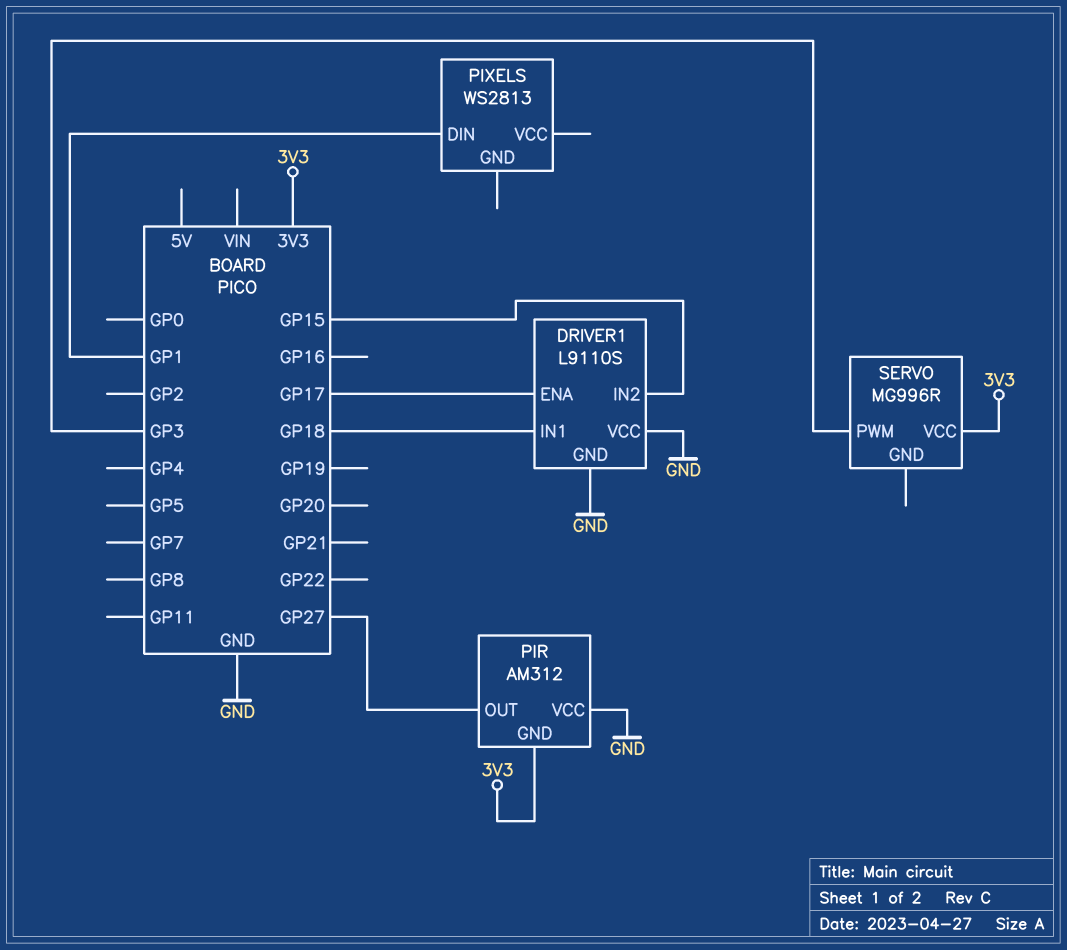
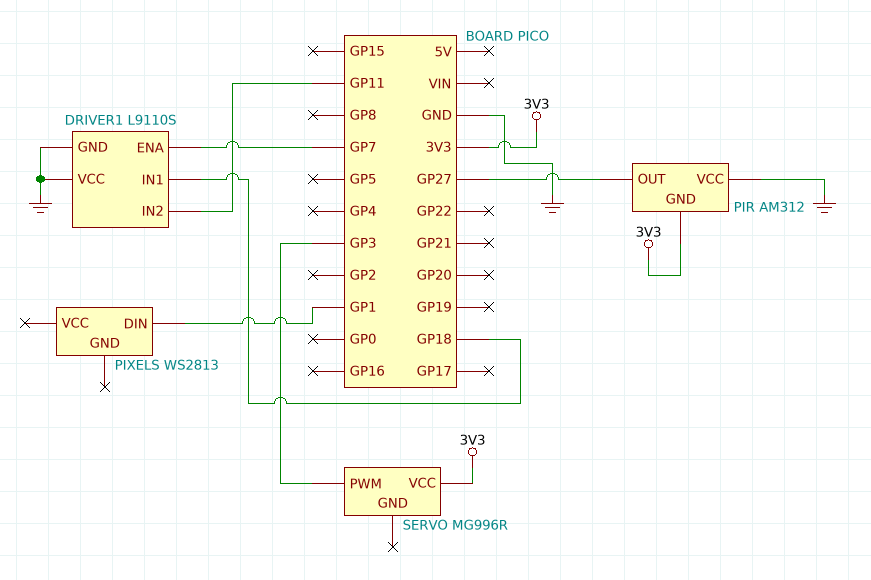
DRIVER1 pin ENA: GP17 -> GP7
DRIVER1 pin IN2: GP15 -> GP11

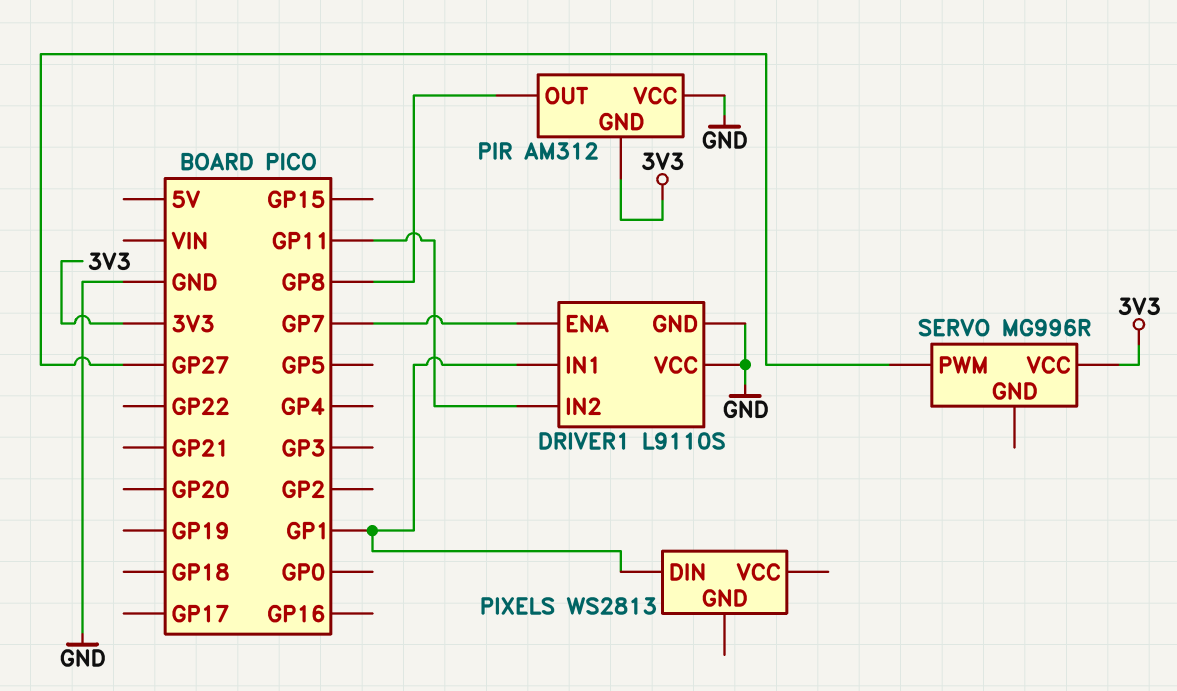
DRIVER1 pin IN1: GP18 -> GP1
PIR pin OUT: GP27 -> GP8
SERVO pin PWM: GP3 -> GP27

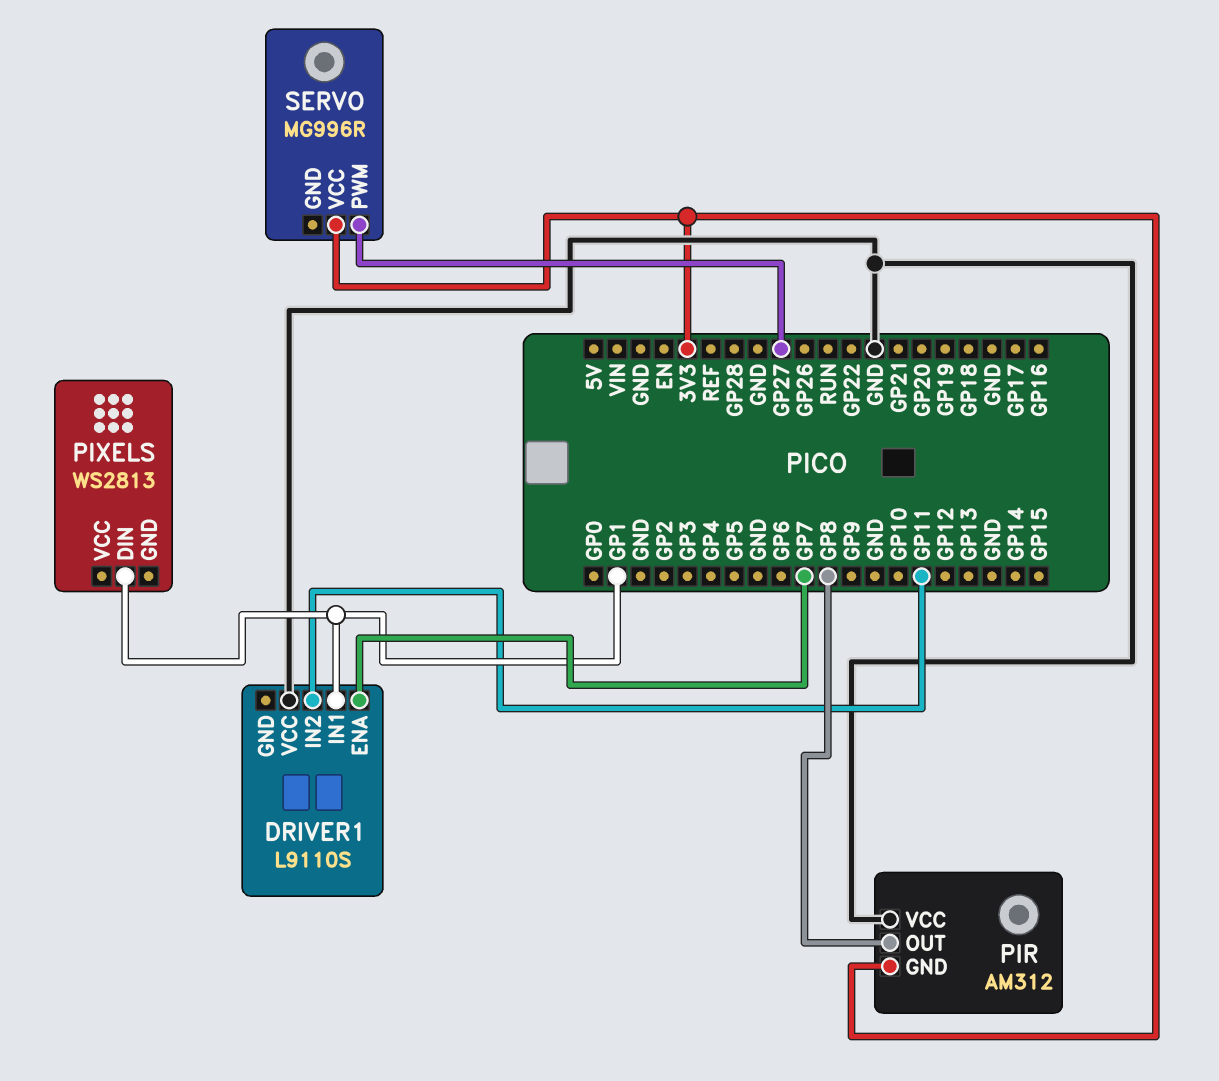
DRIVER1 pin GND: GND -> none

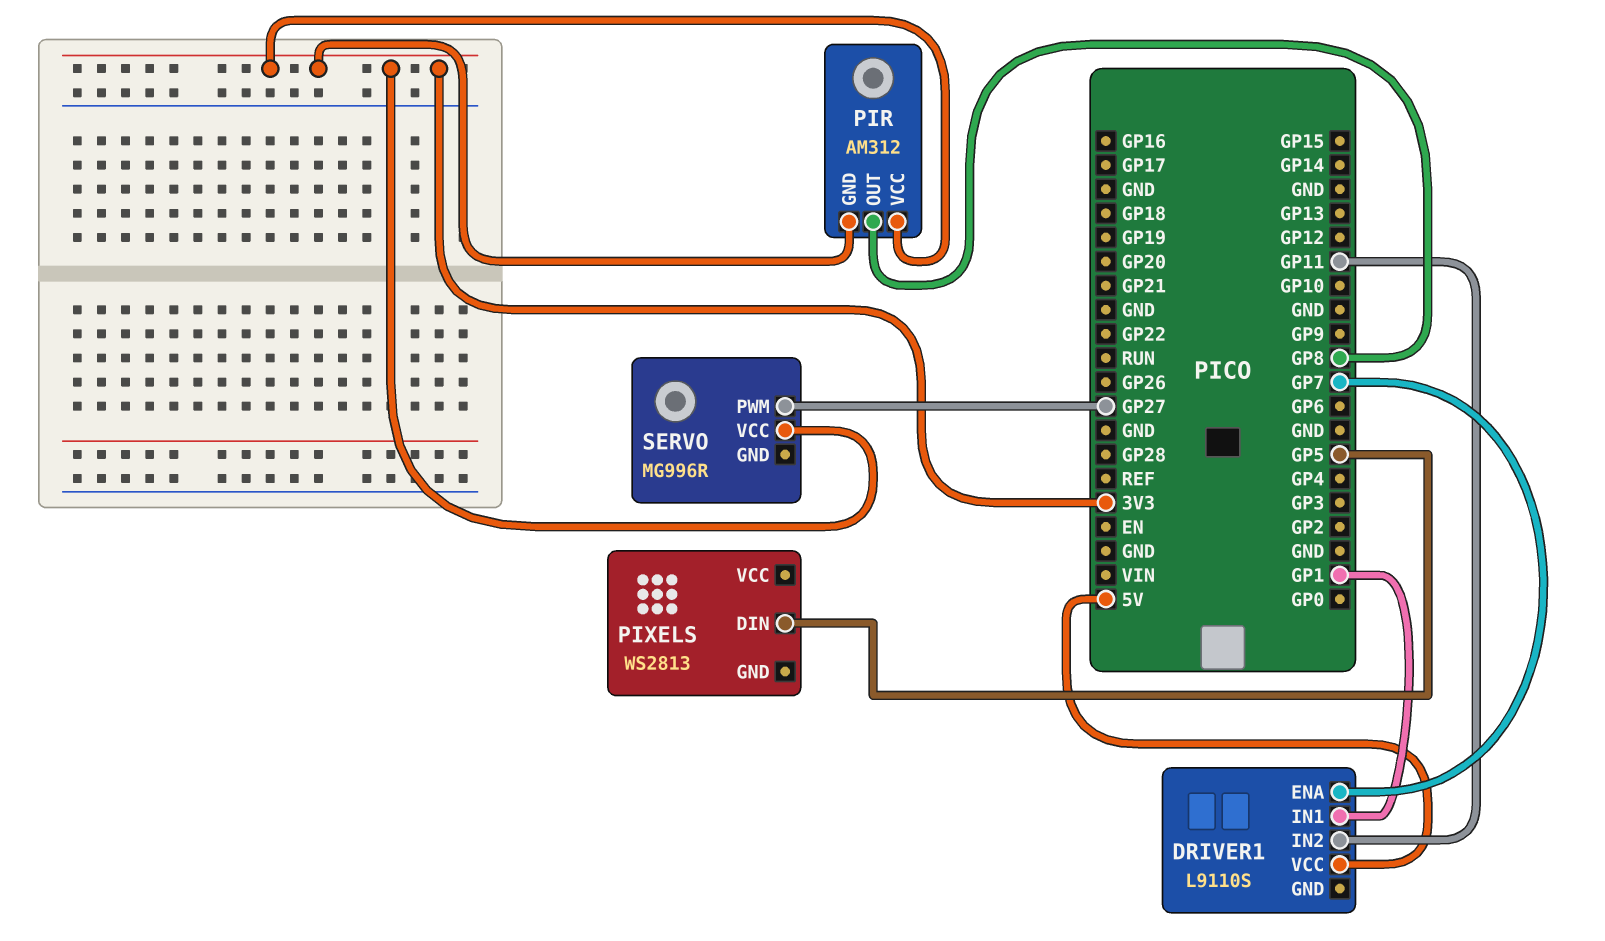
DRIVER1 pin VCC: GND -> 5V
PIR pin VCC: GND -> 3V3
PIXELS pin DIN: GP1 -> GP5

